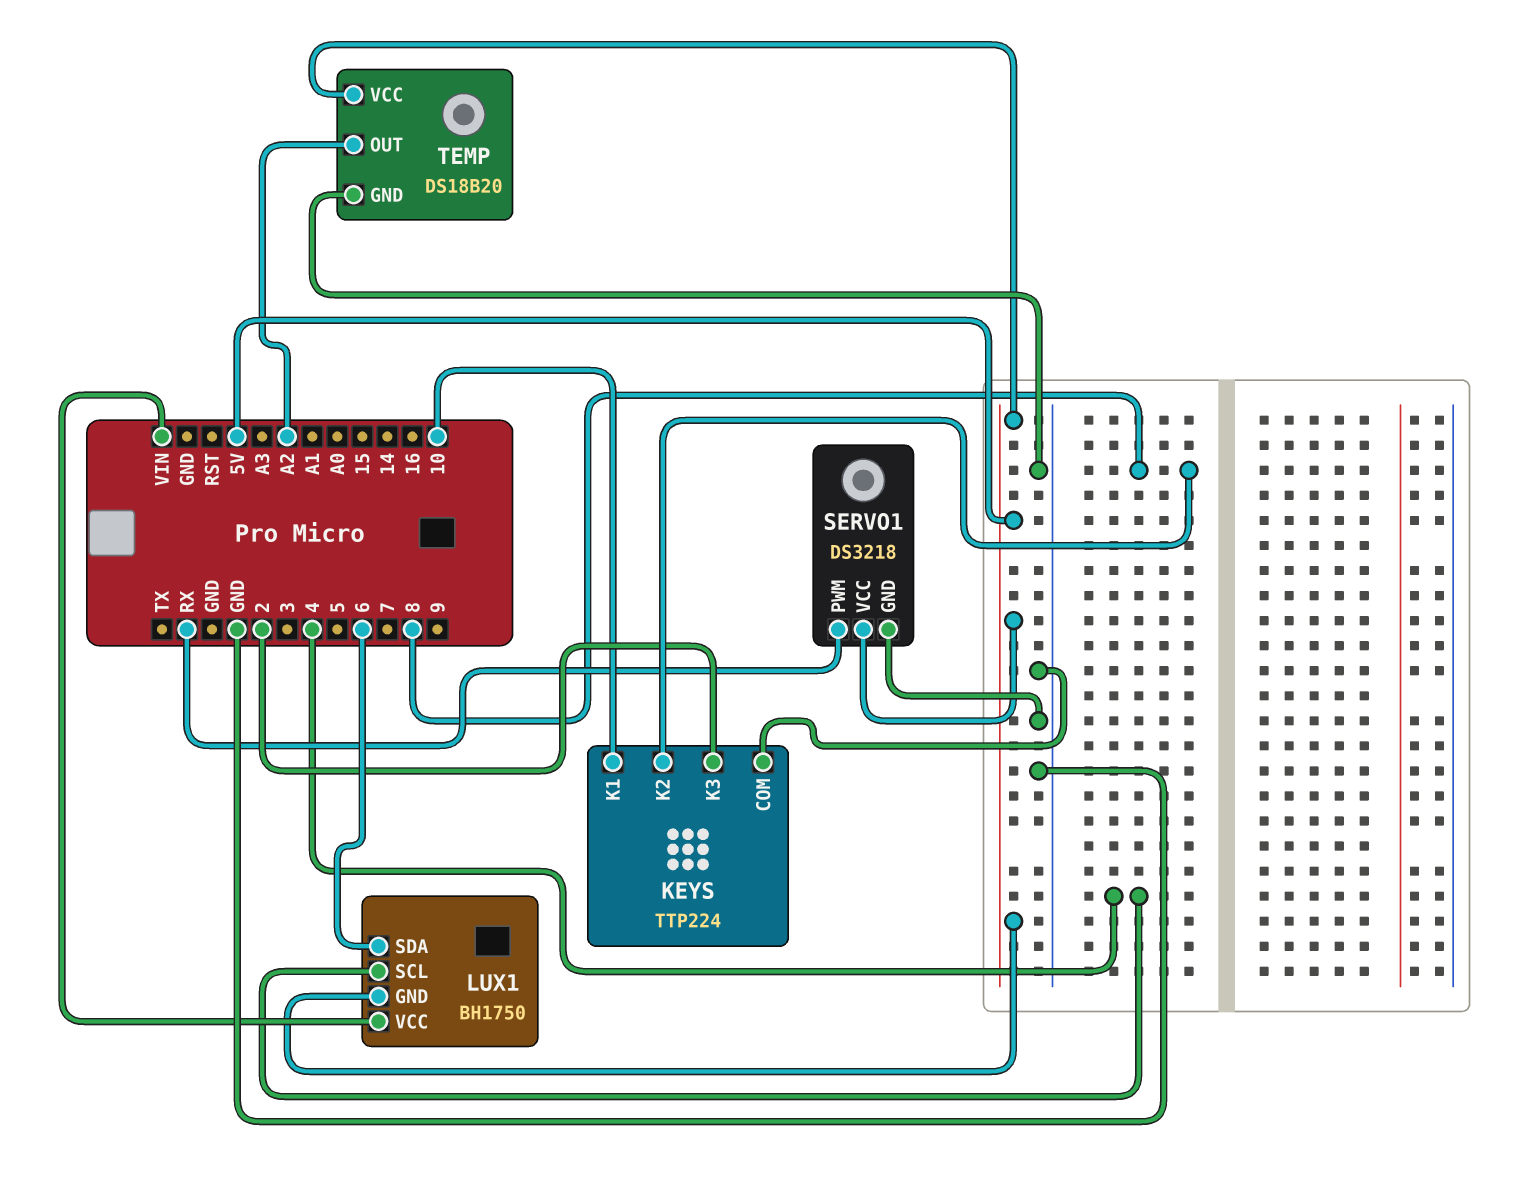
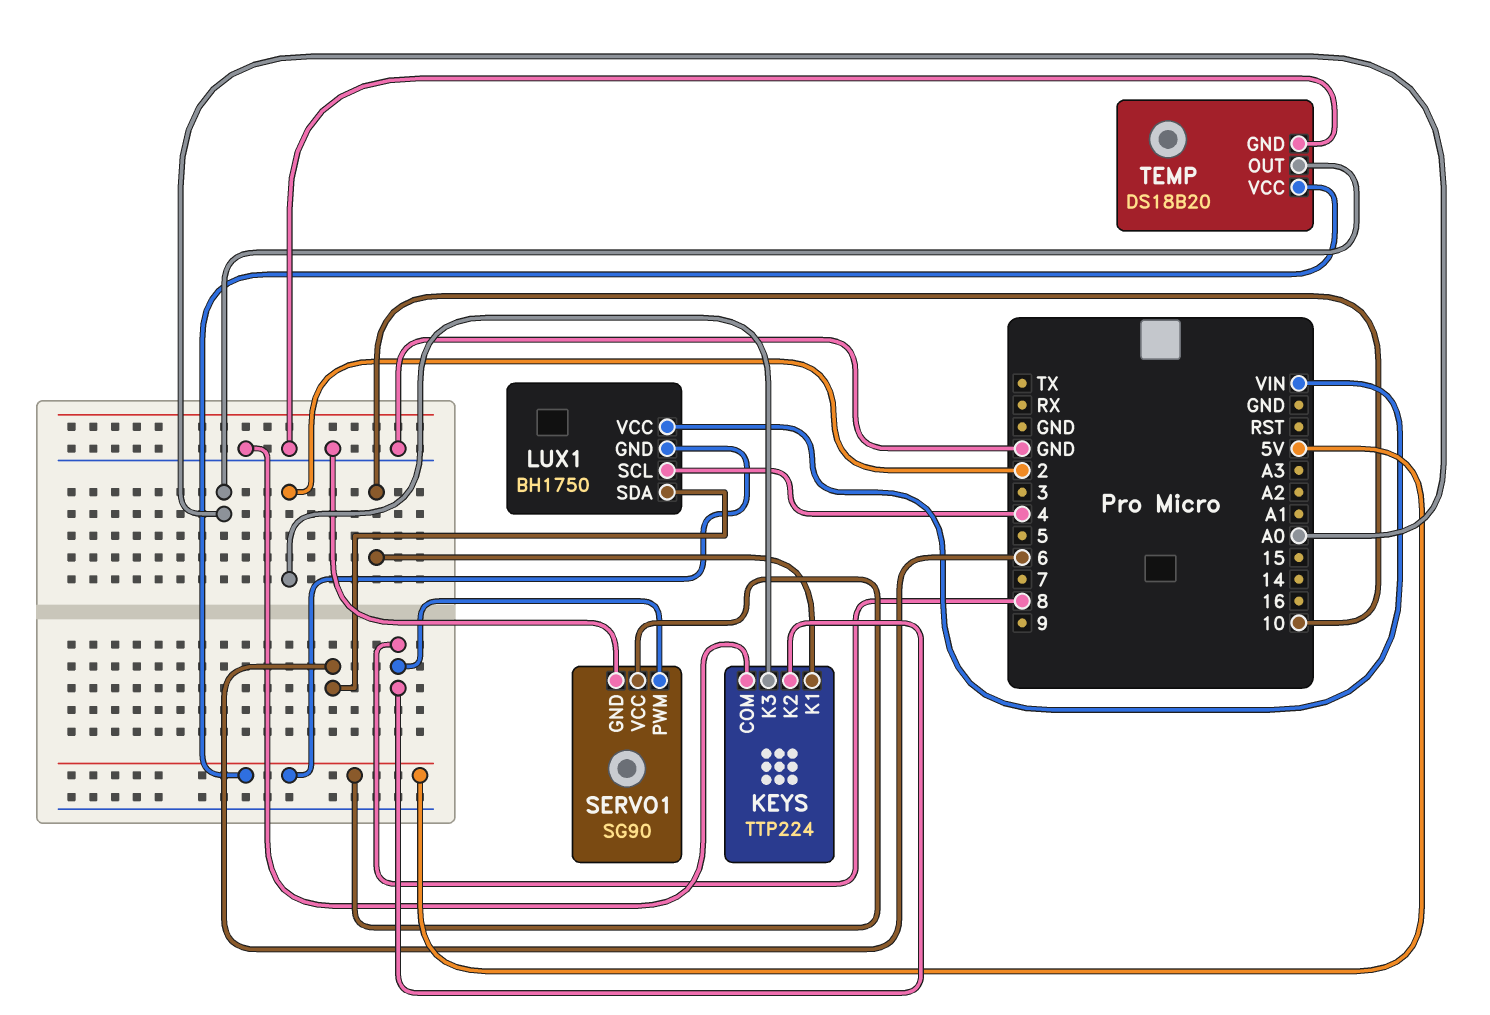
SERVO1: DS3218 -> SG90
SERVO1 pin PWM: RX -> 8
TEMP pin OUT: A2 -> A0

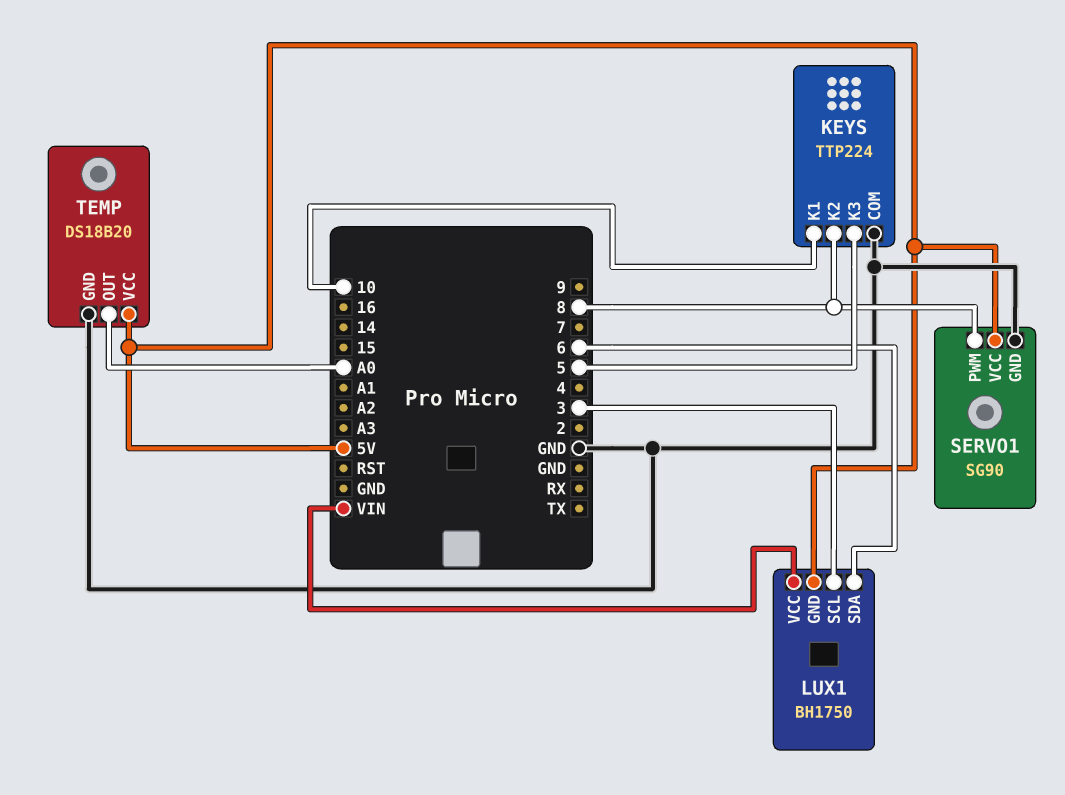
KEYS pin K3: 2 -> 5
LUX1 pin SCL: 4 -> 3

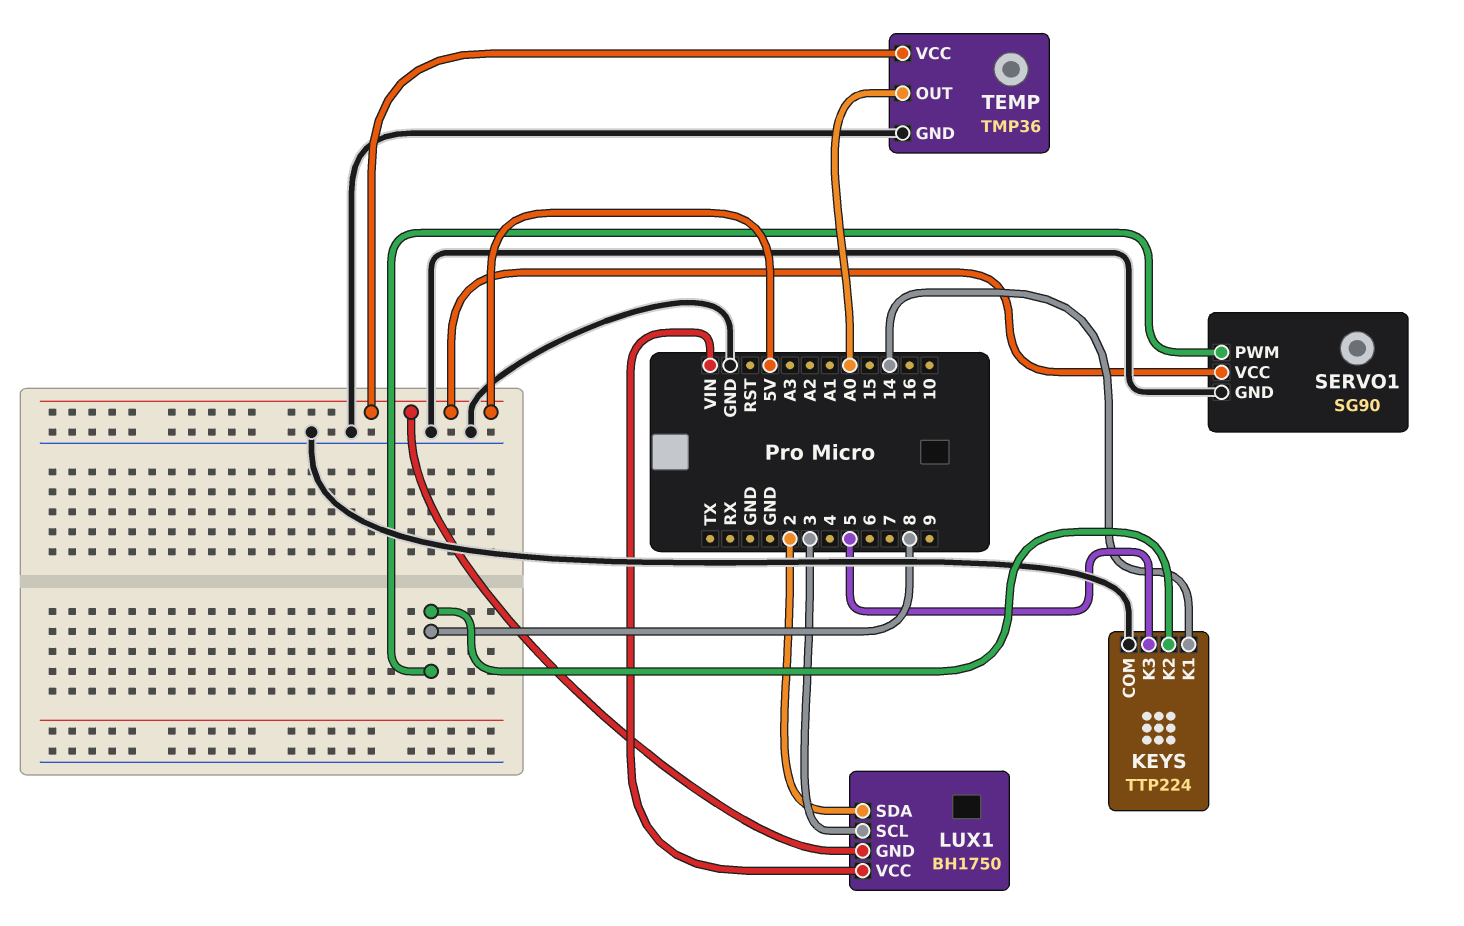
KEYS pin K1: 10 -> 14
LUX1 pin SDA: 6 -> 2
TEMP: DS18B20 -> TMP36

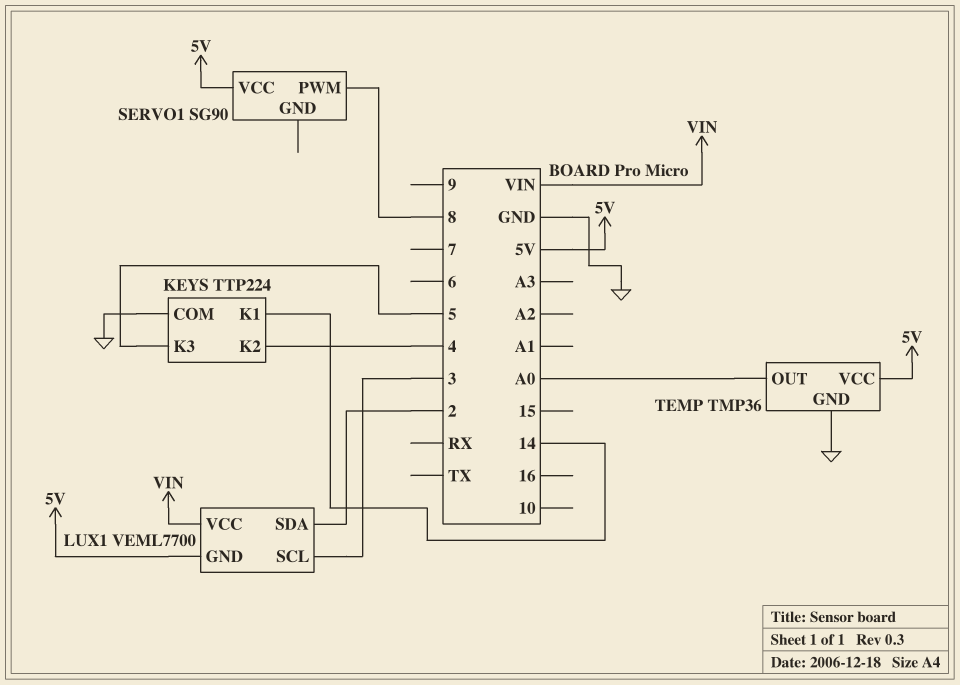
KEYS pin K2: 8 -> 4
LUX1: BH1750 -> VEML7700
SERVO1 pin GND: GND -> none

